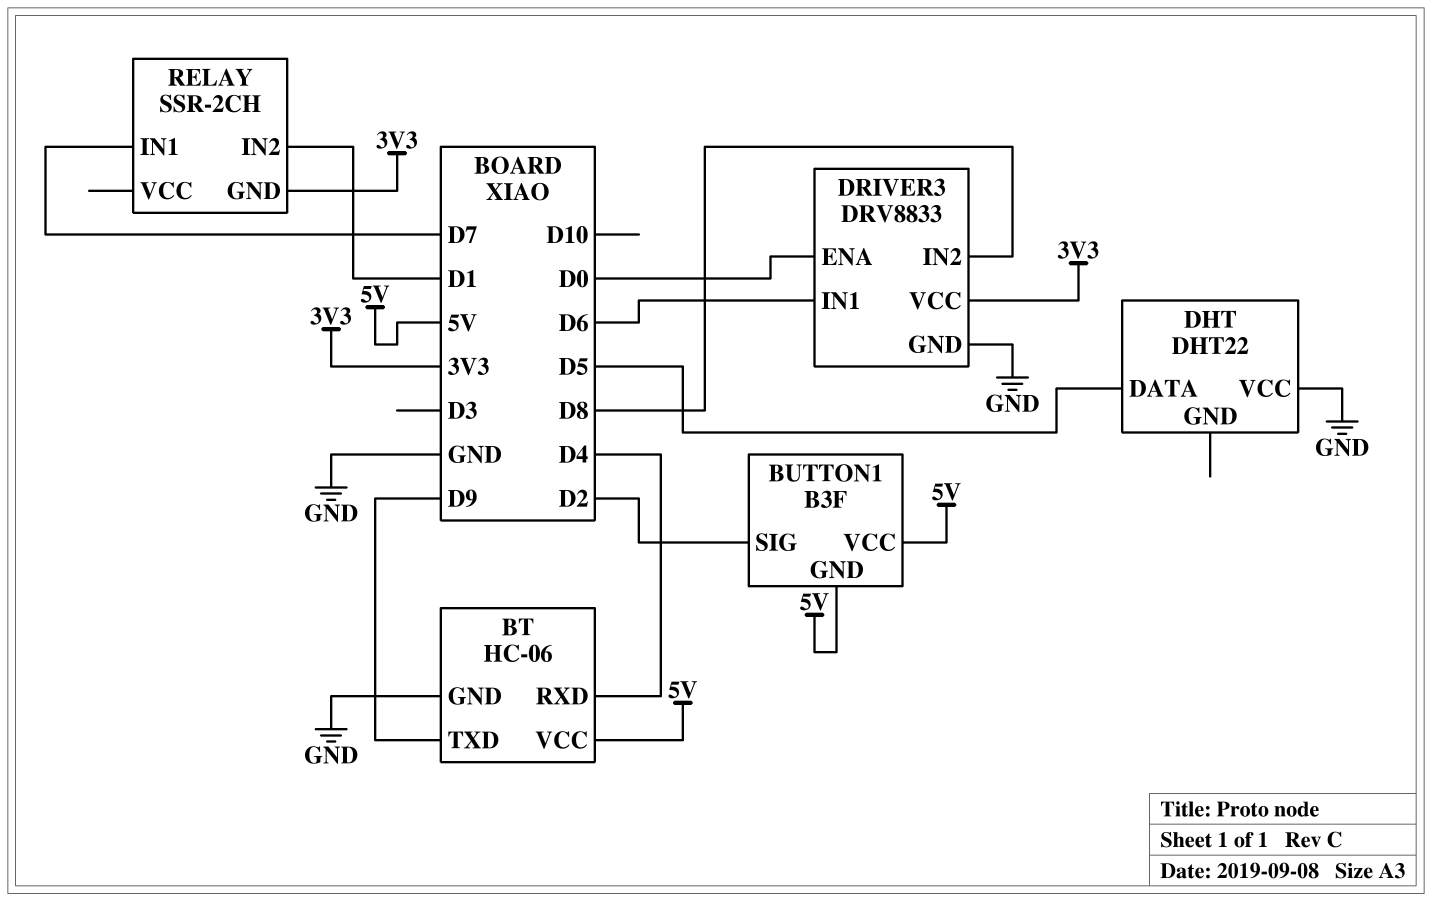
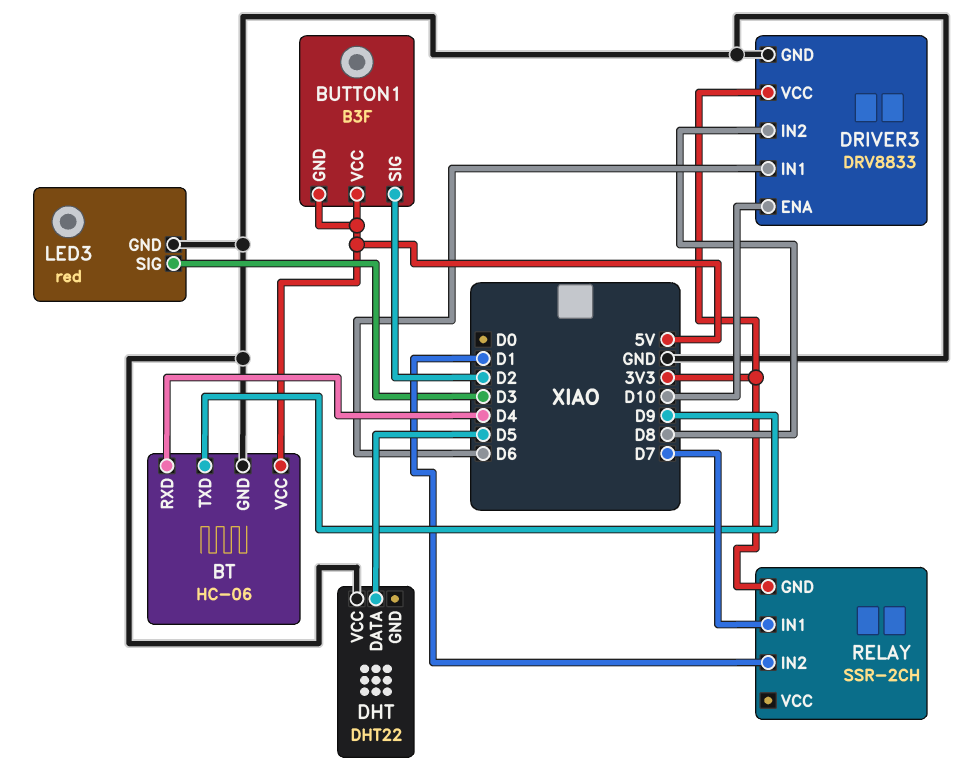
DRIVER3 pin ENA: D0 -> D10
LED3: none -> red
LED3 pin GND: none -> GND
LED3 pin SIG: none -> D3

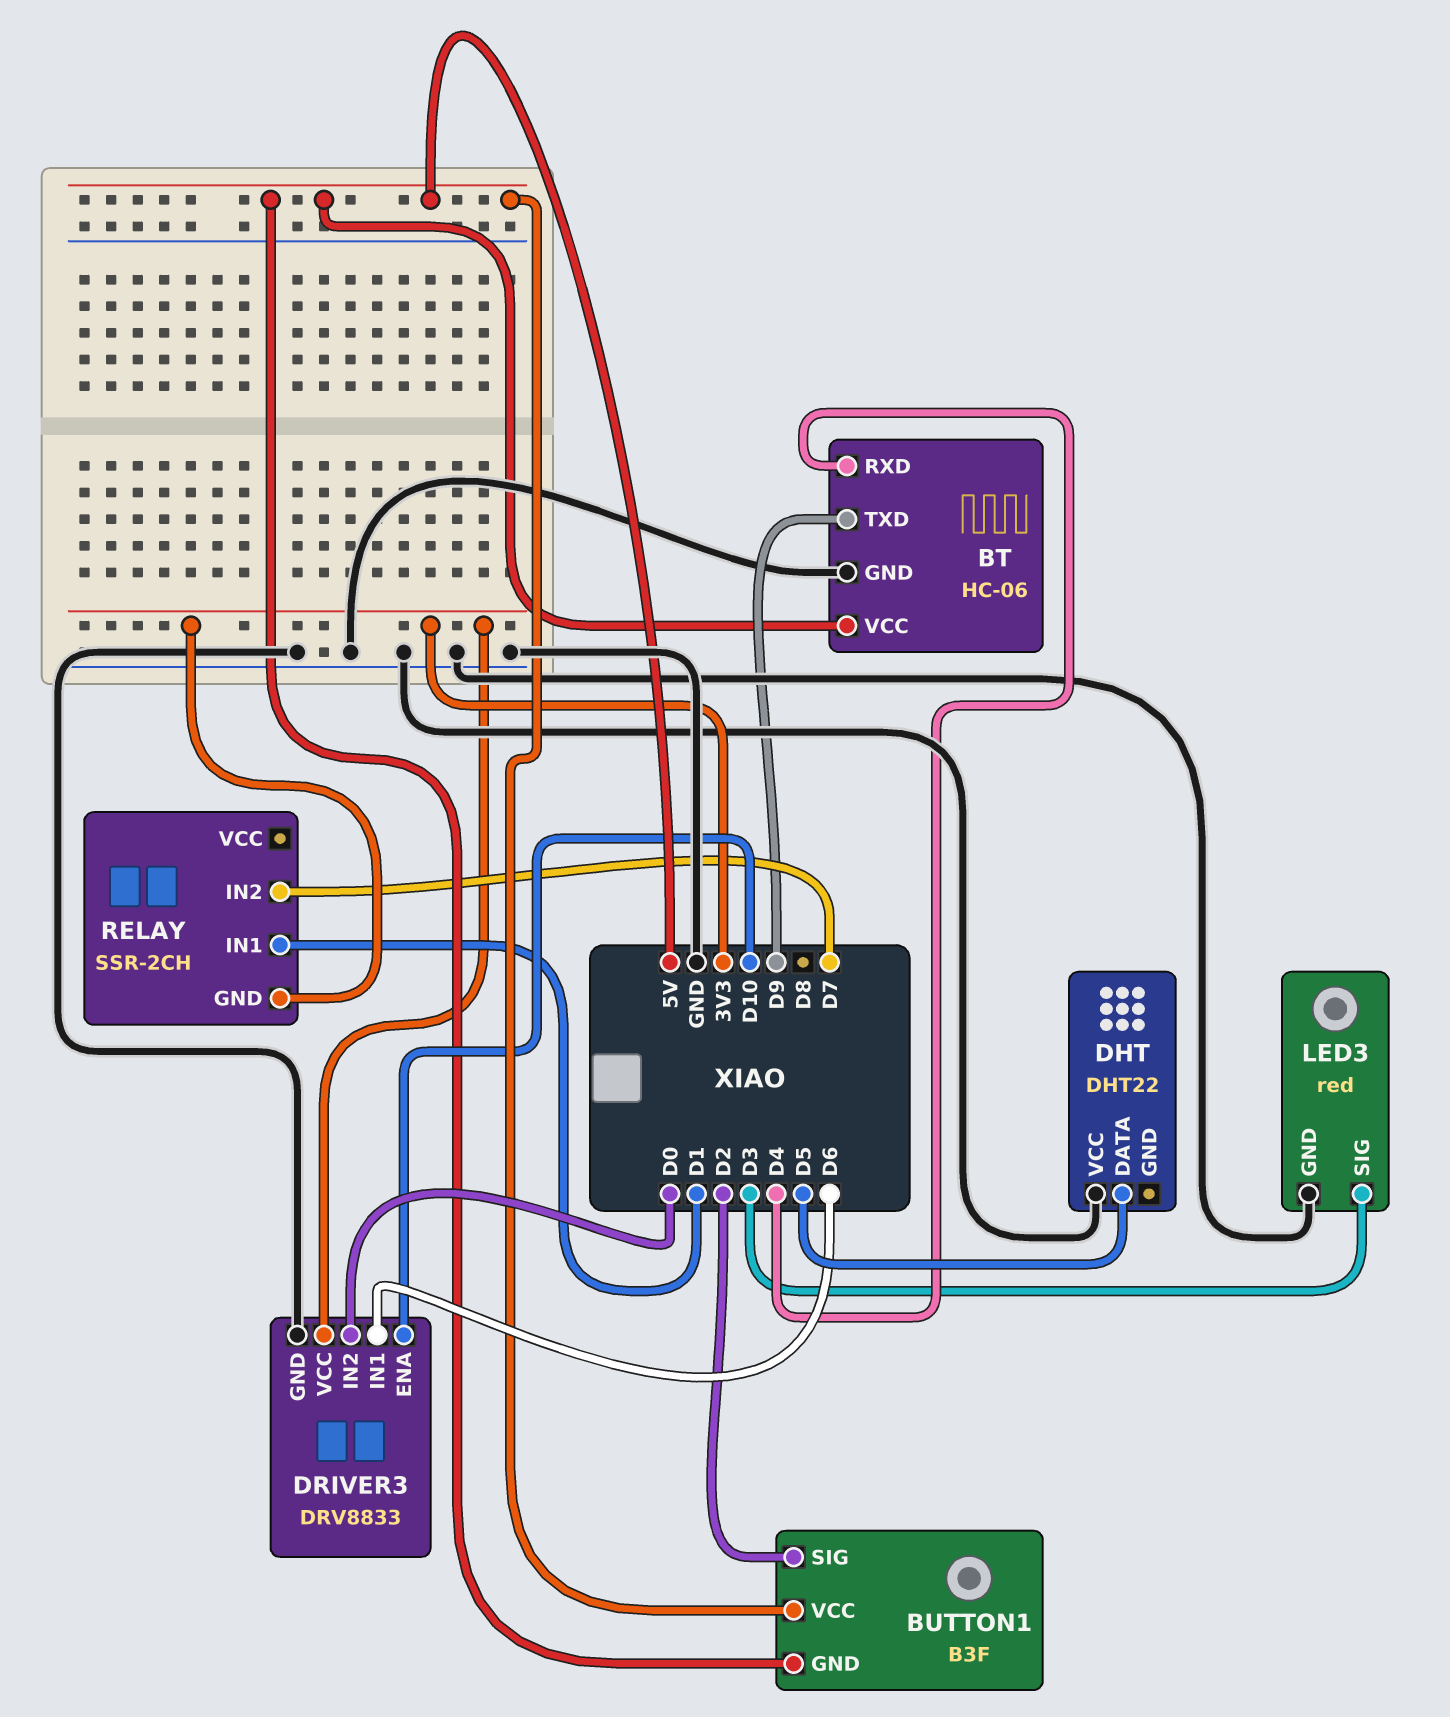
DRIVER3 pin IN2: D8 -> D0
RELAY pin IN1: D7 -> D1
RELAY pin IN2: D1 -> D7

